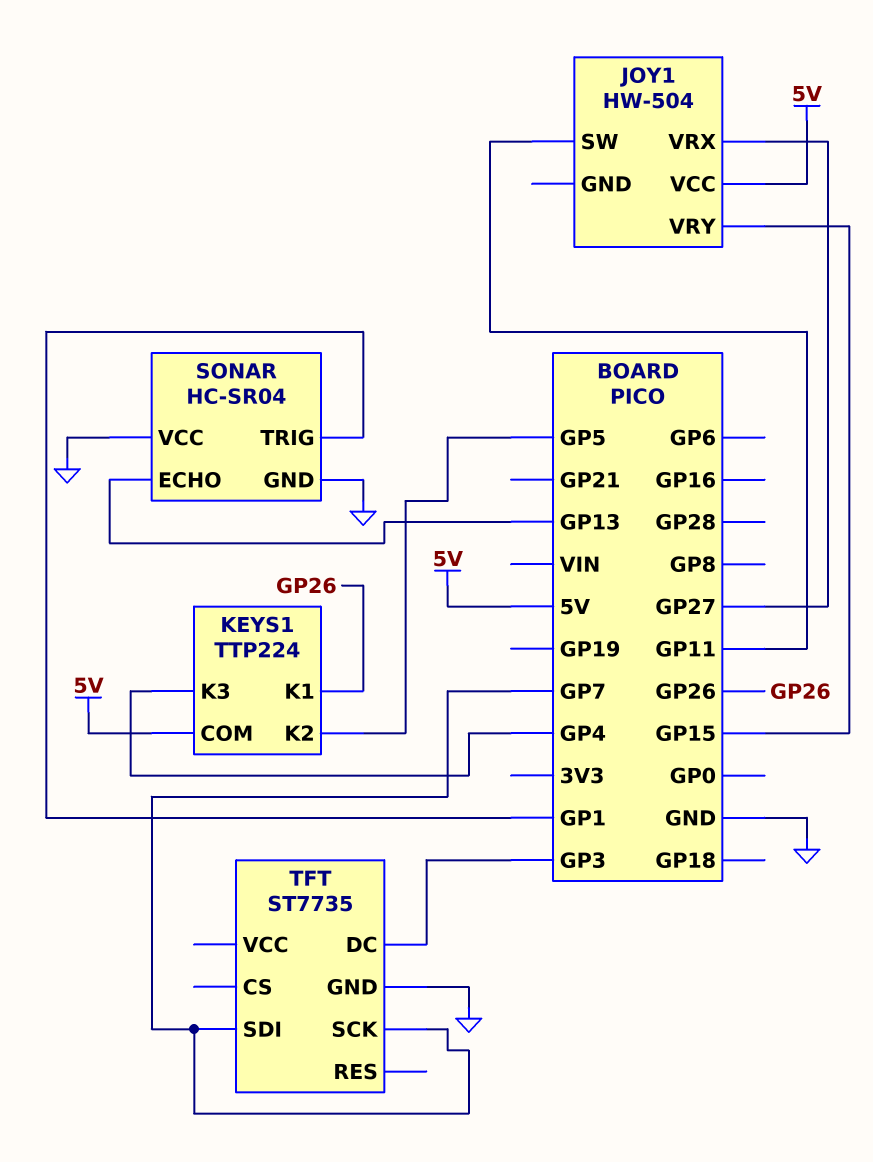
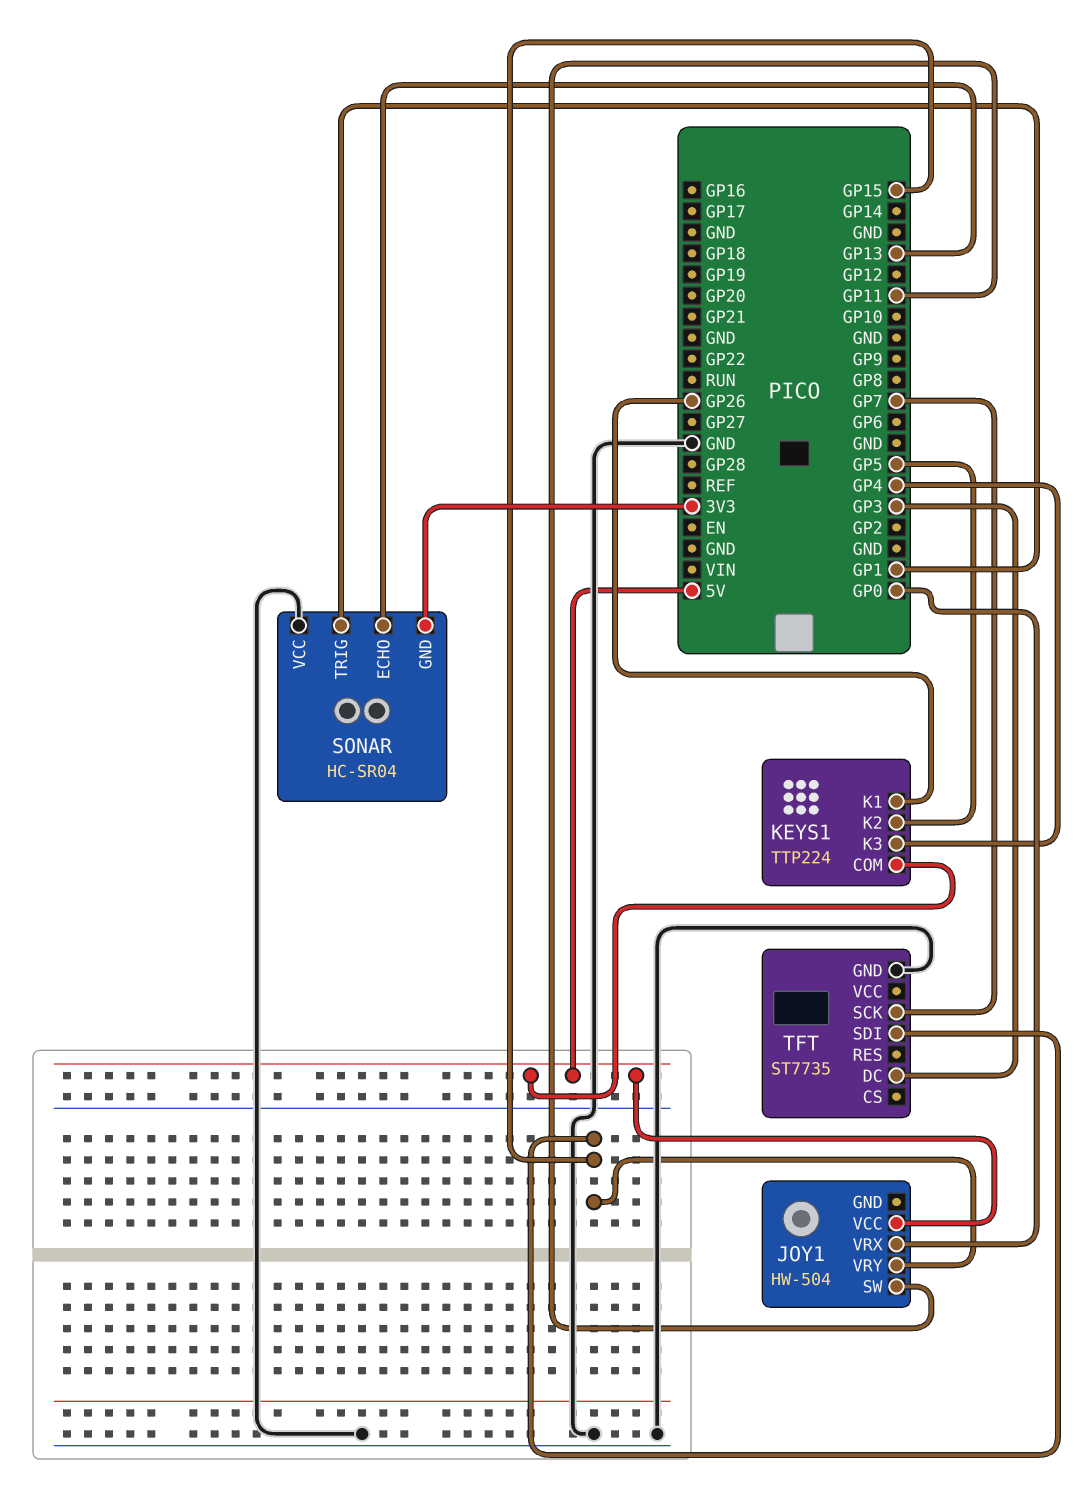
JOY1 pin VRX: GP27 -> GP0
SONAR pin GND: GND -> 3V3
TFT pin SDI: GP7 -> GP15

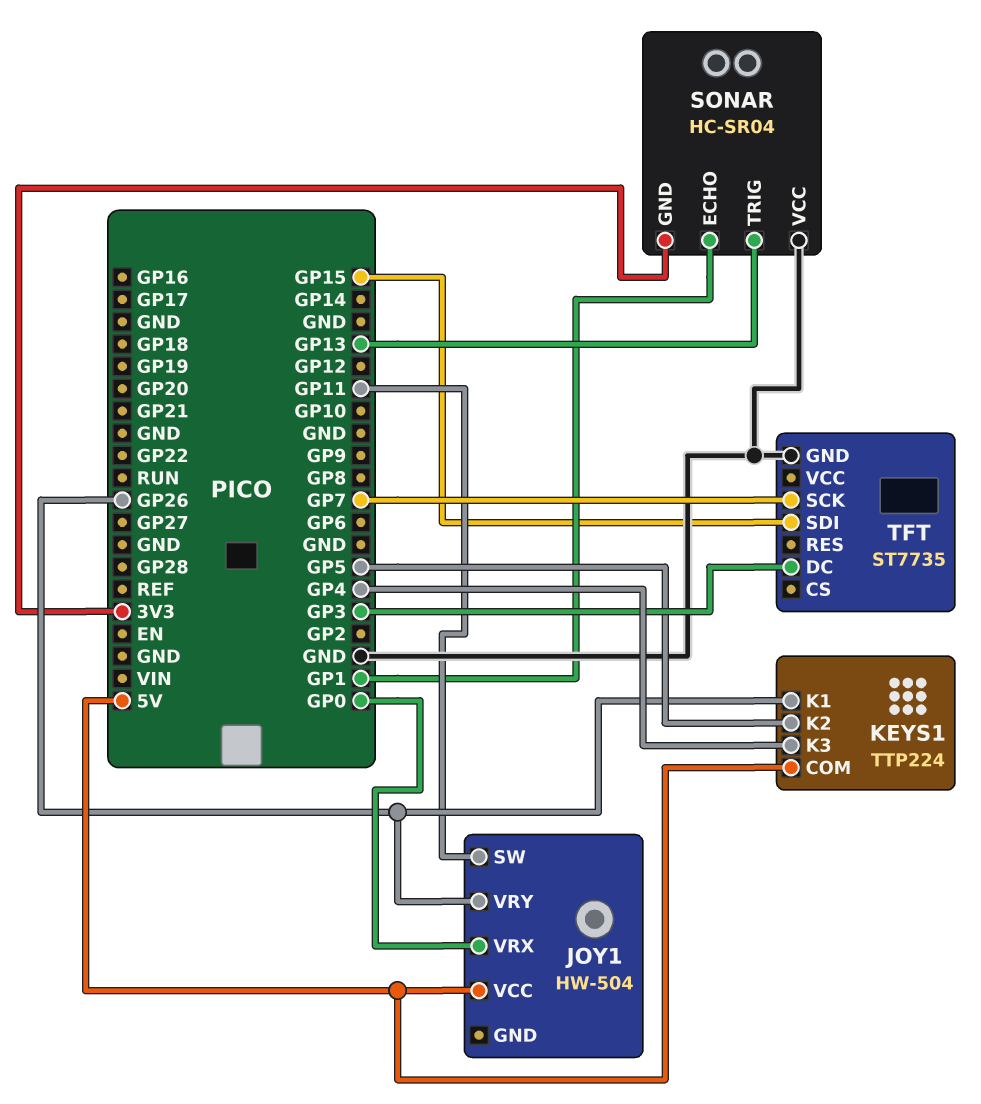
JOY1 pin VRY: GP15 -> GP26
SONAR pin ECHO: GP13 -> GP1
SONAR pin TRIG: GP1 -> GP13

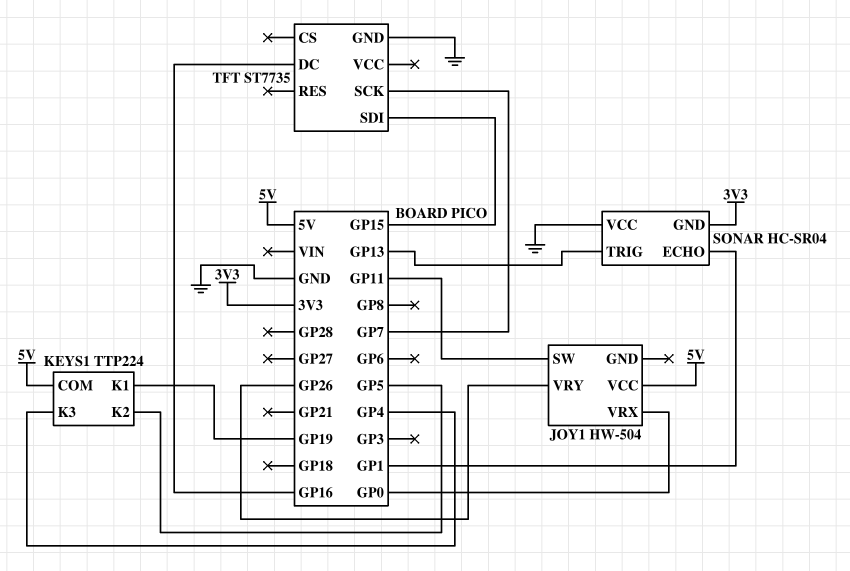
KEYS1 pin K1: GP26 -> GP19
TFT pin DC: GP3 -> GP16

